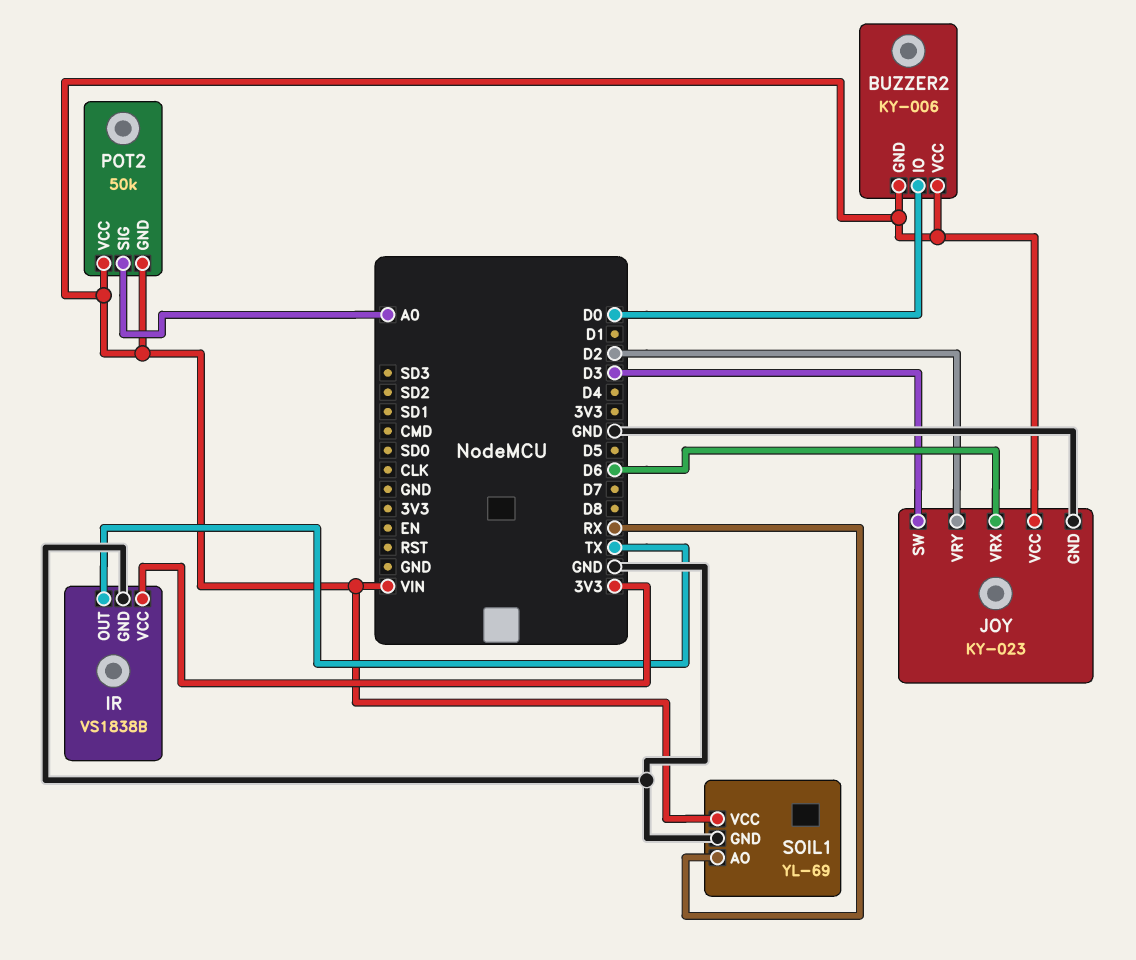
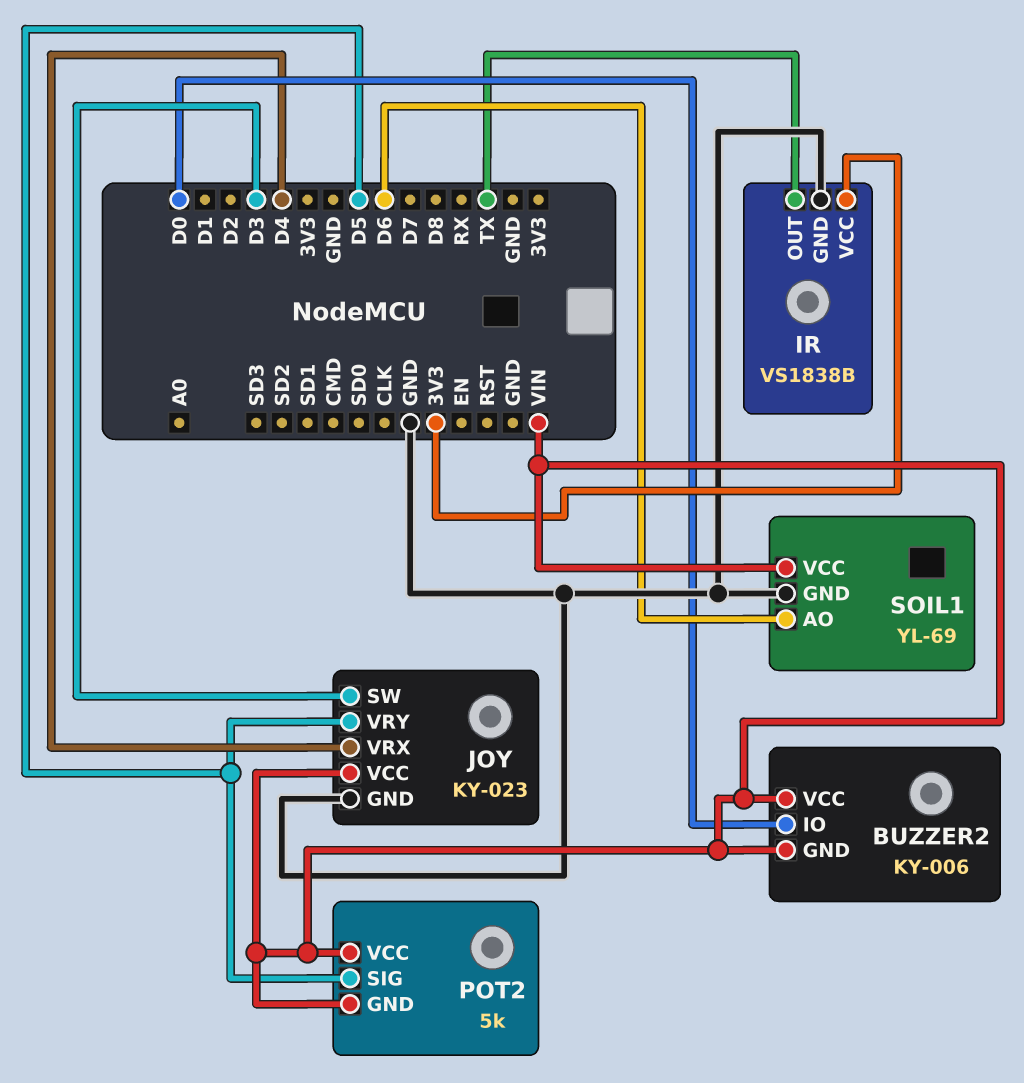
JOY pin VRX: D6 -> D4
JOY pin VRY: D2 -> D5
POT2: 50k -> 5k
POT2 pin SIG: A0 -> D5
SOIL1 pin AO: RX -> D6

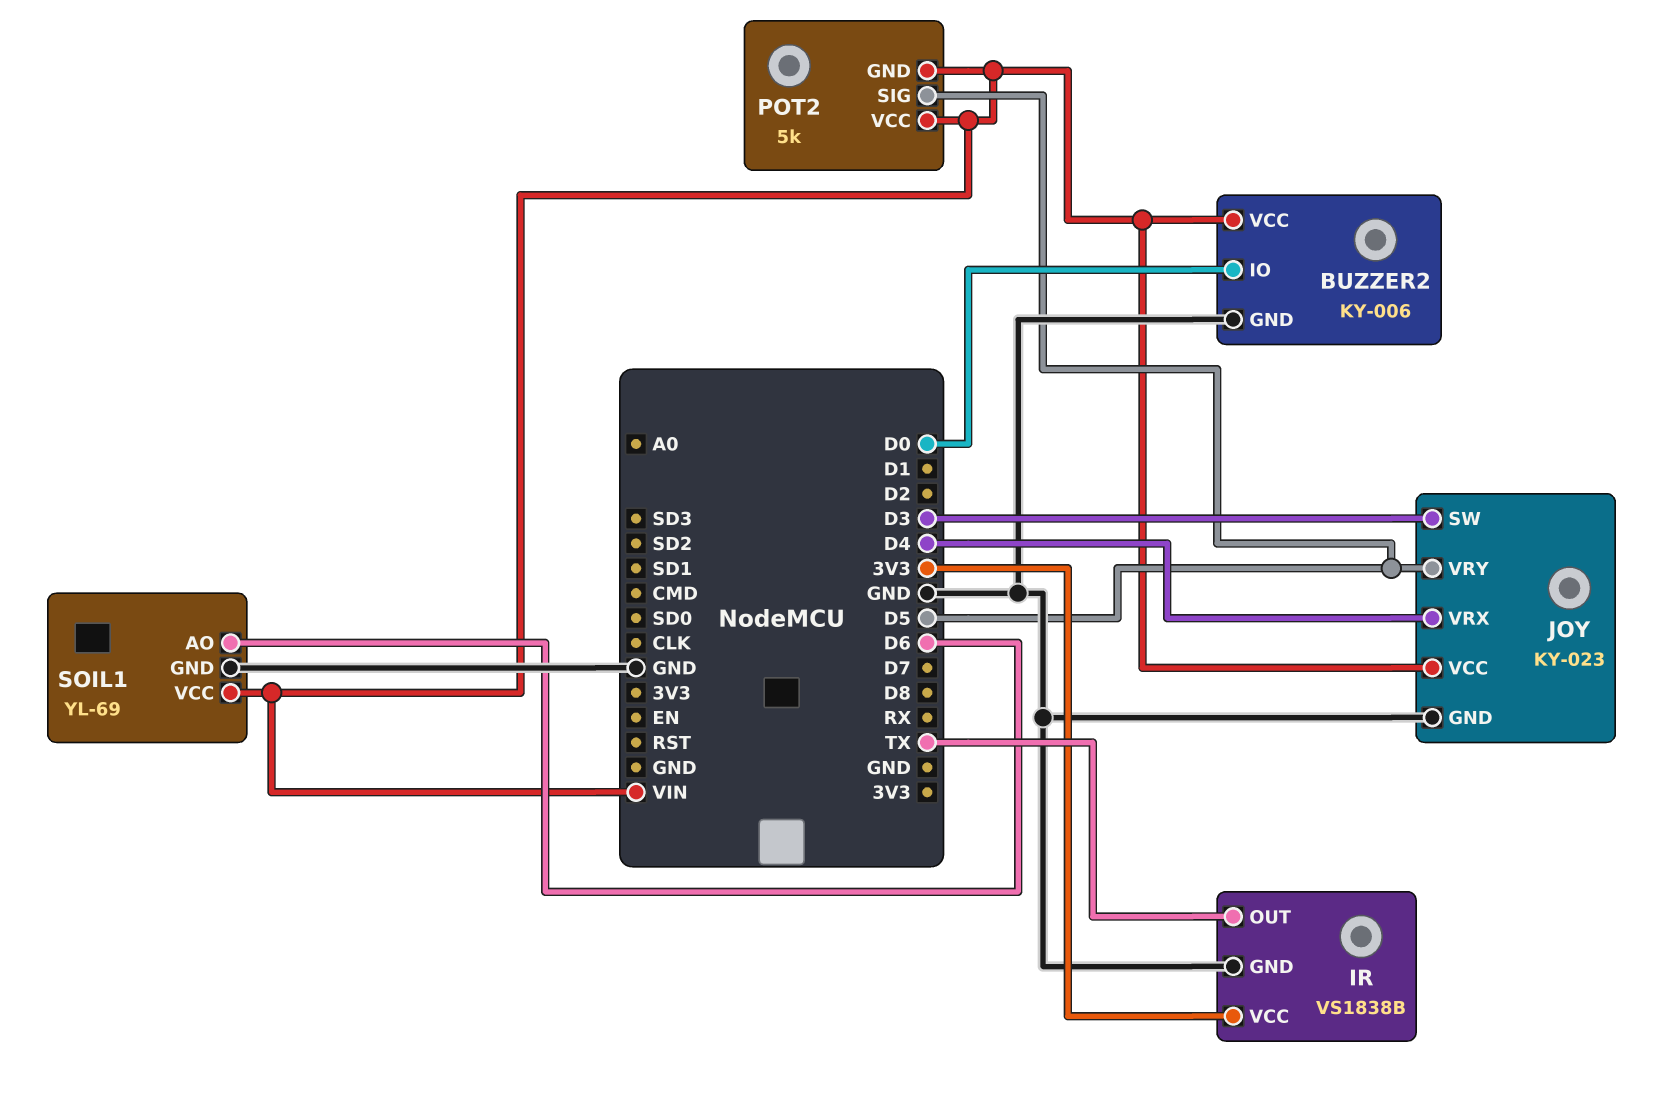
BUZZER2 pin GND: VIN -> GND

